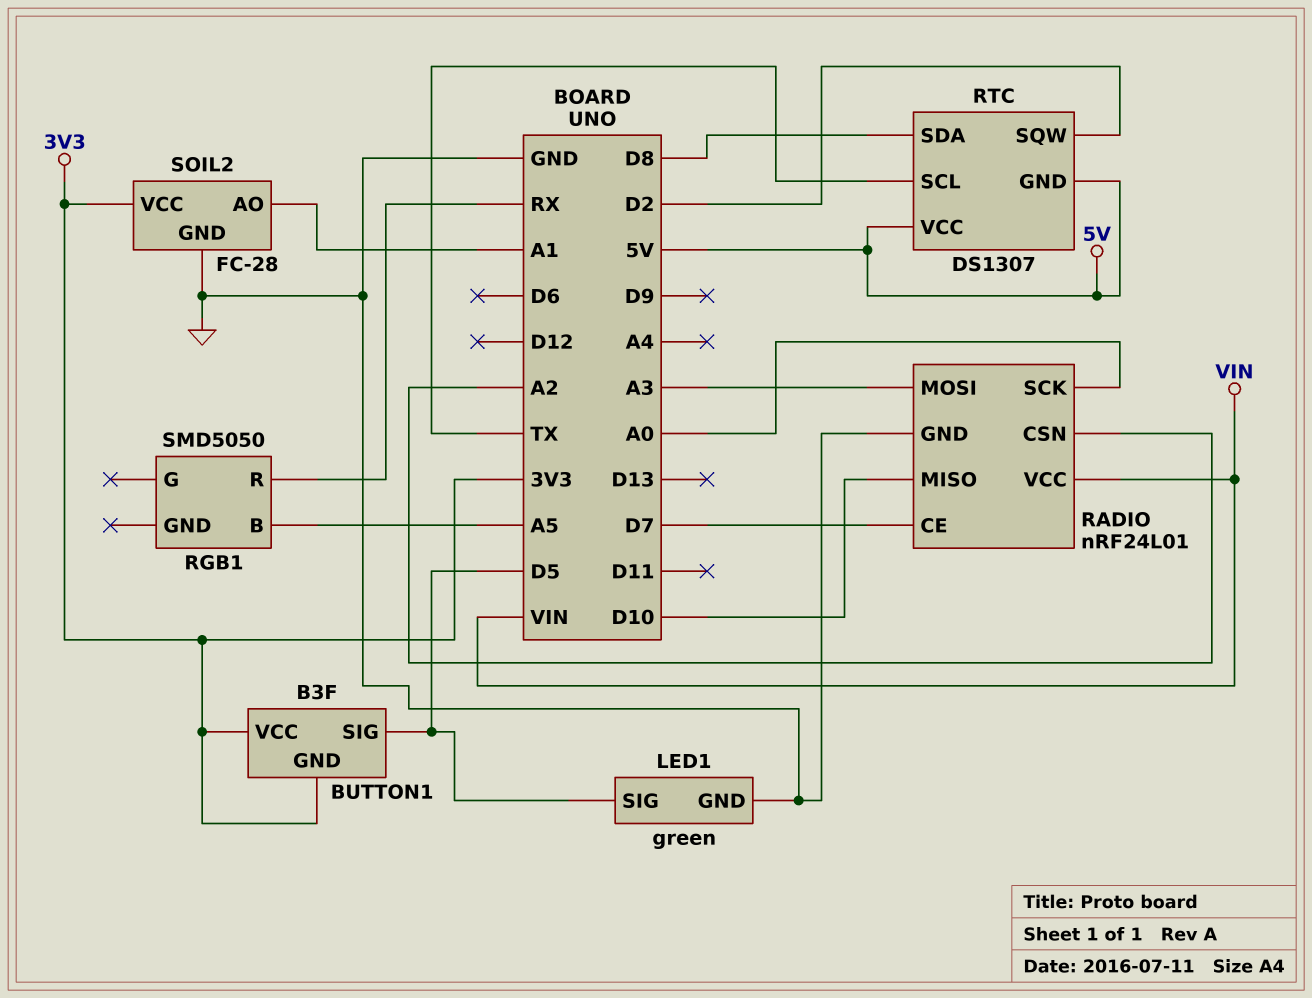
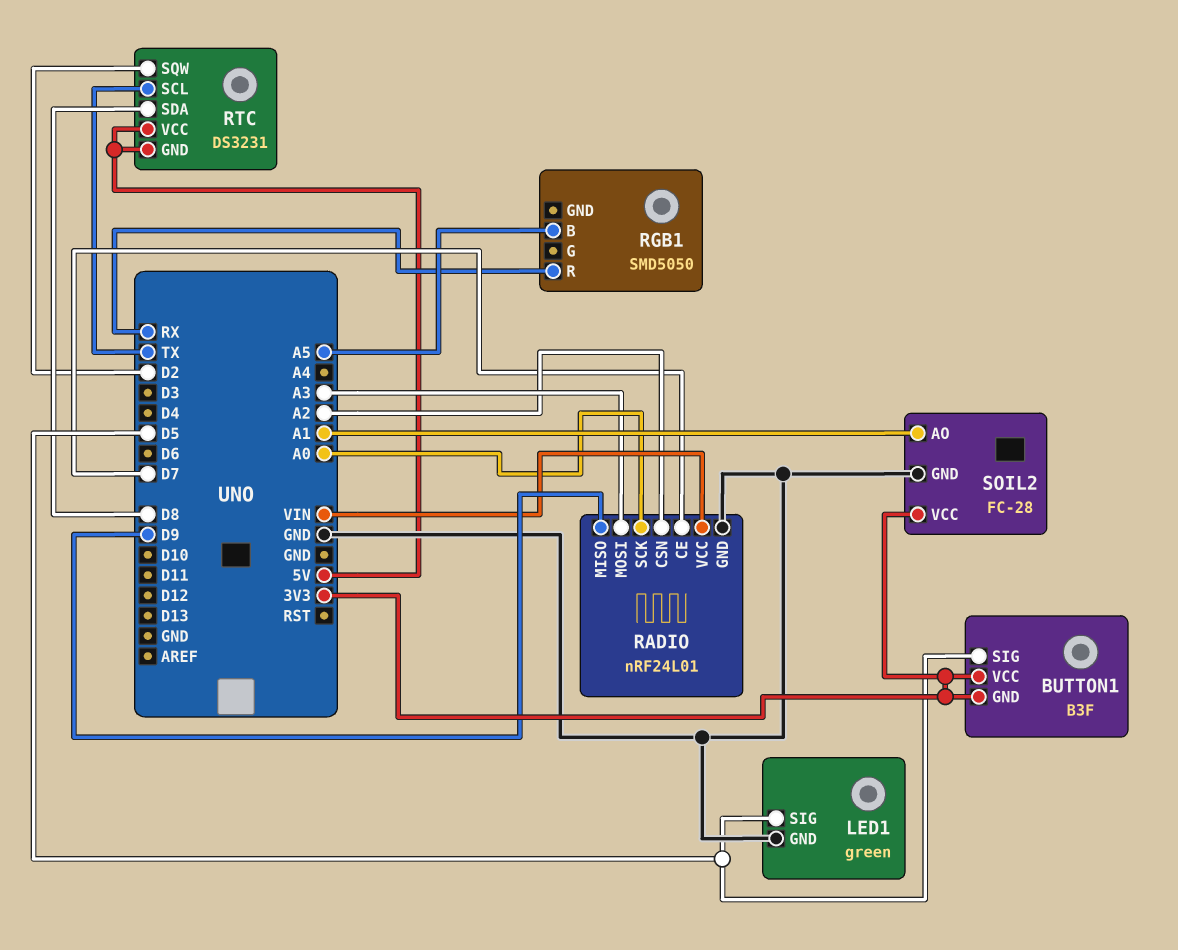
RADIO pin MISO: D10 -> D9
RTC: DS1307 -> DS3231

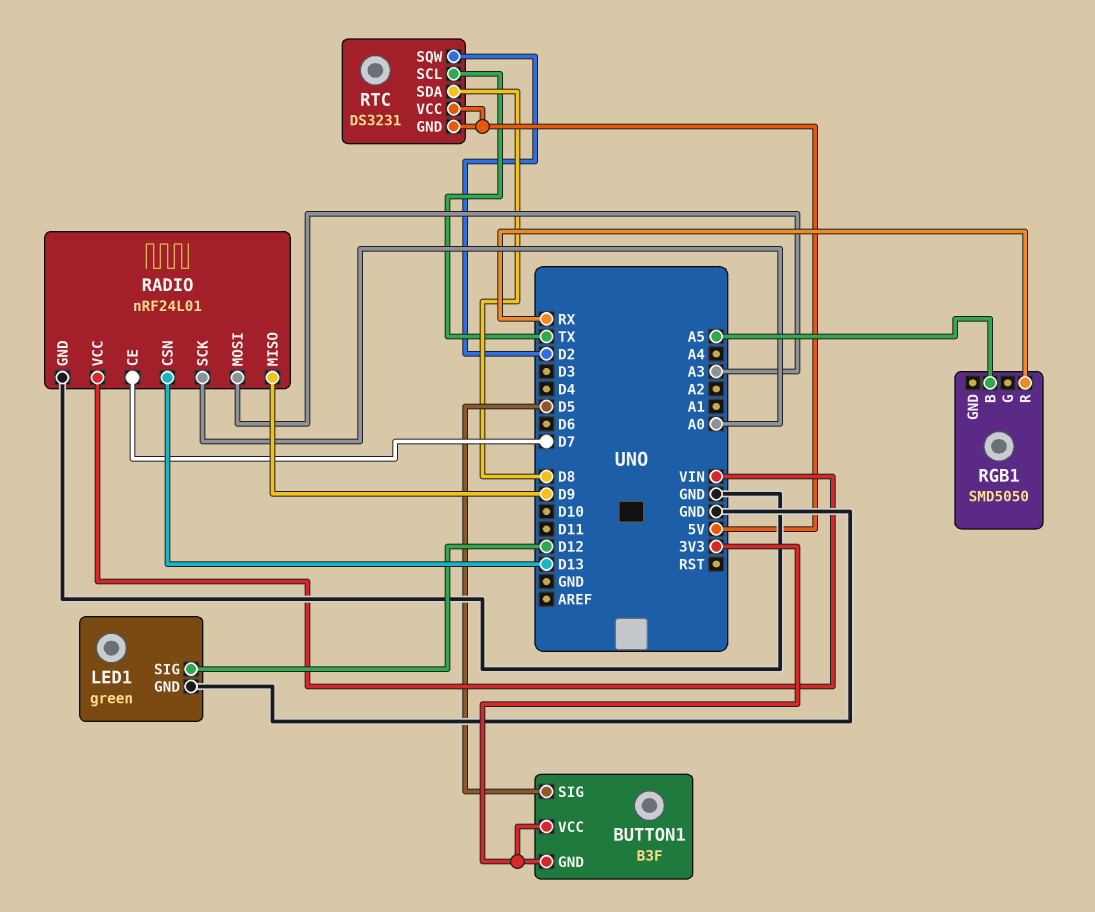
LED1 pin SIG: D5 -> D12
RADIO pin CSN: A2 -> D13
SOIL2: FC-28 -> none
SOIL2 pin AO: A1 -> none
SOIL2 pin GND: GND -> none
SOIL2 pin VCC: 3V3 -> none

